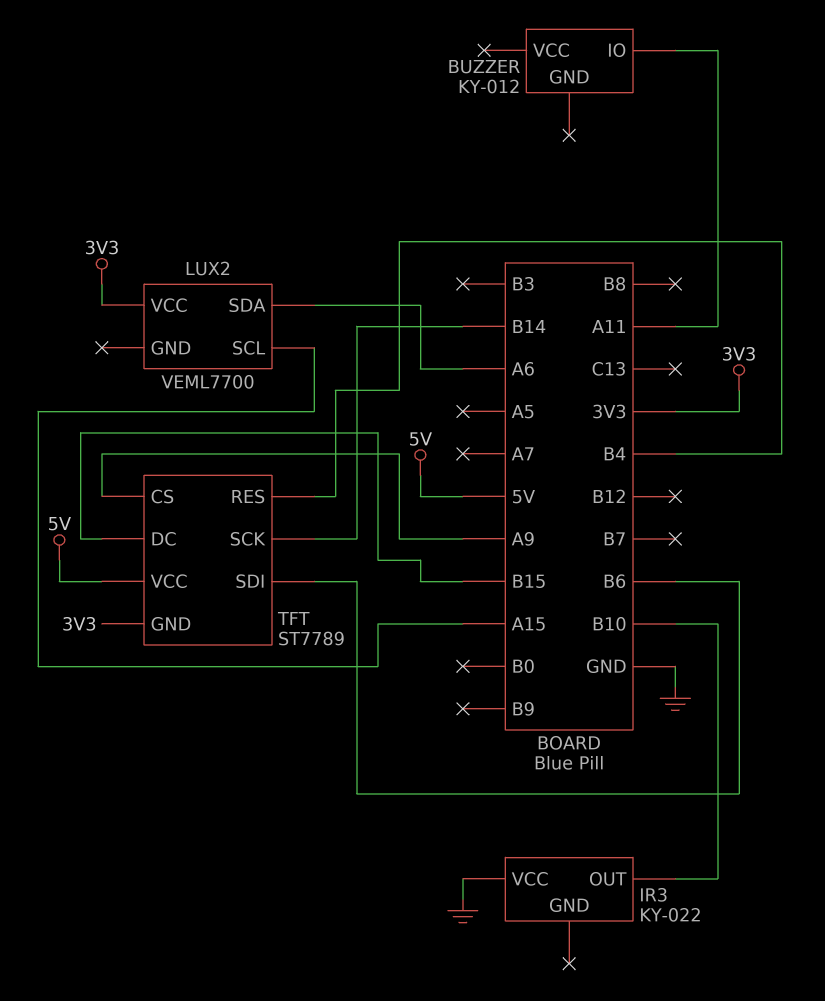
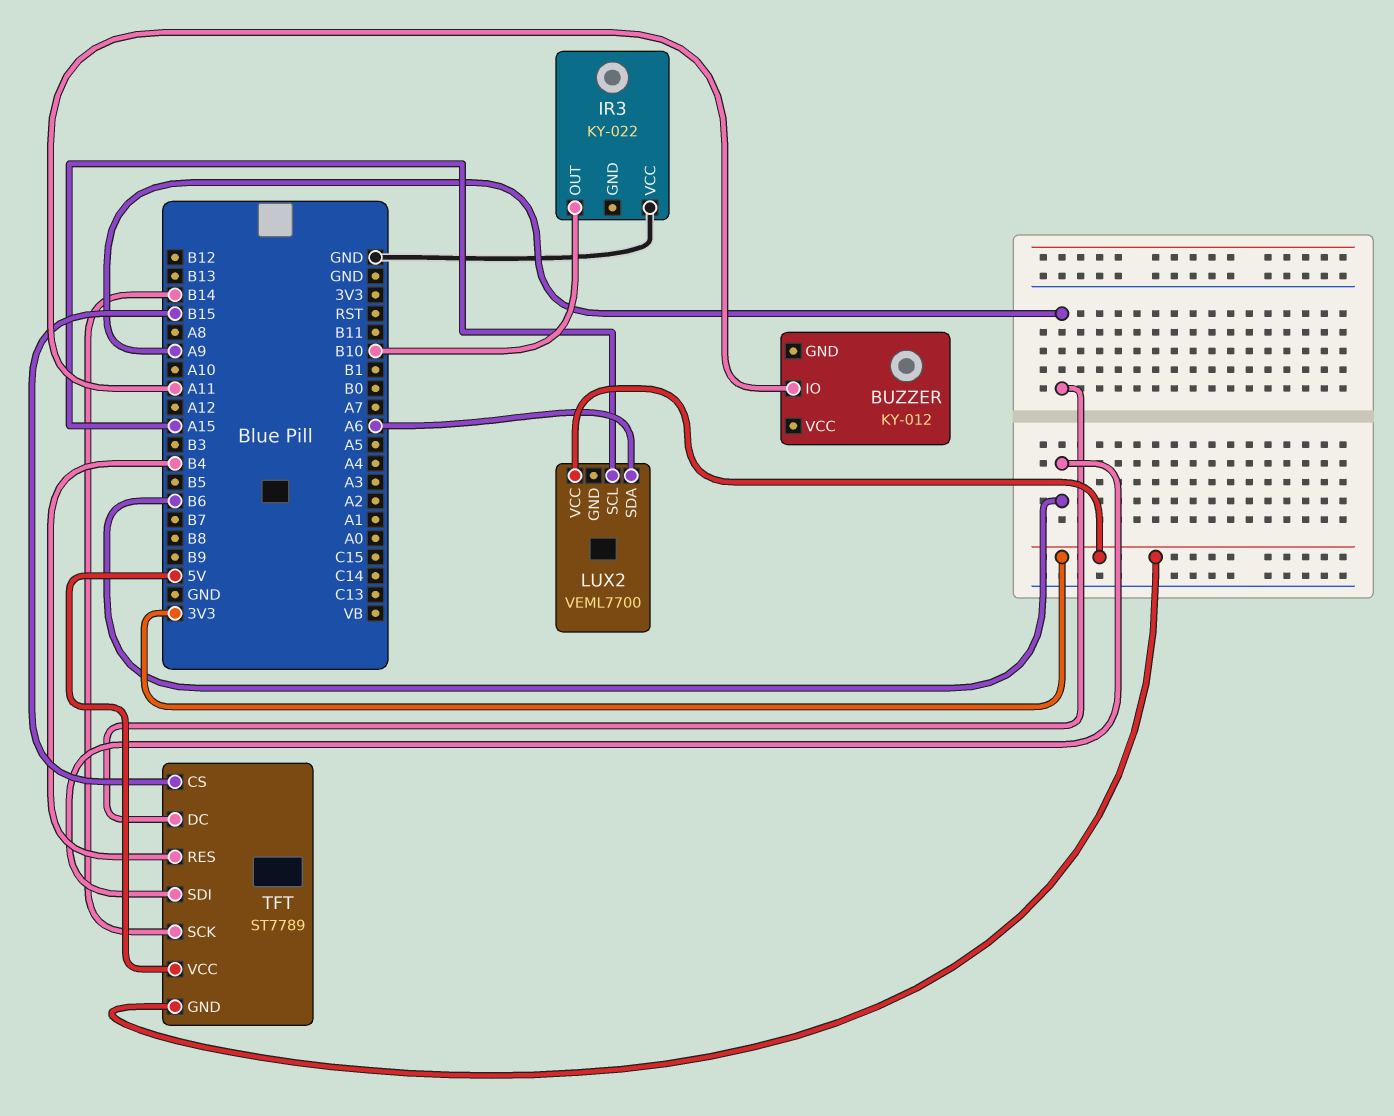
TFT pin CS: A9 -> B15
TFT pin DC: B15 -> A9

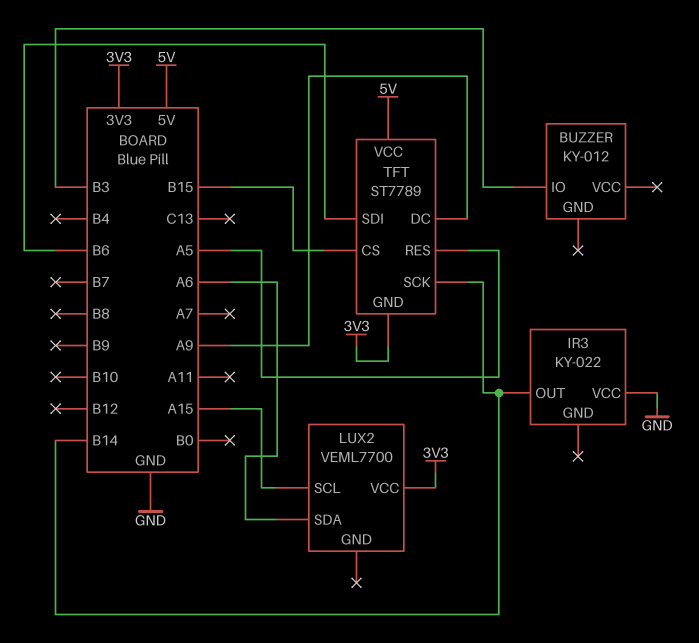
BUZZER pin IO: A11 -> B3
IR3 pin OUT: B10 -> B14
TFT pin RES: B4 -> A5

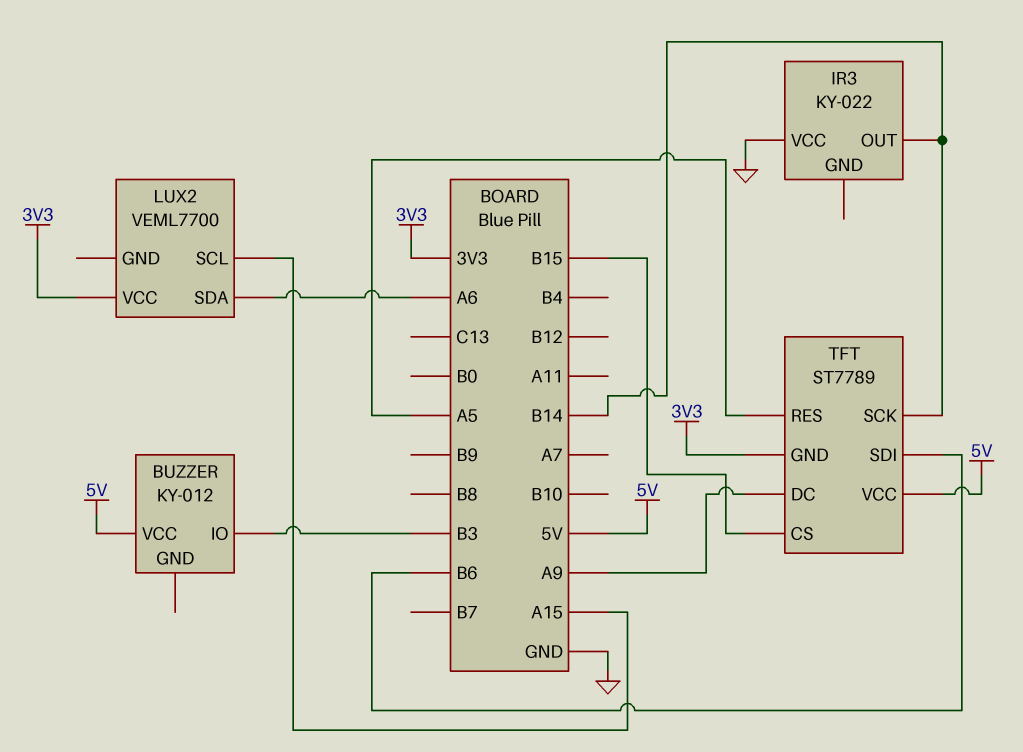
BUZZER pin VCC: none -> 5V

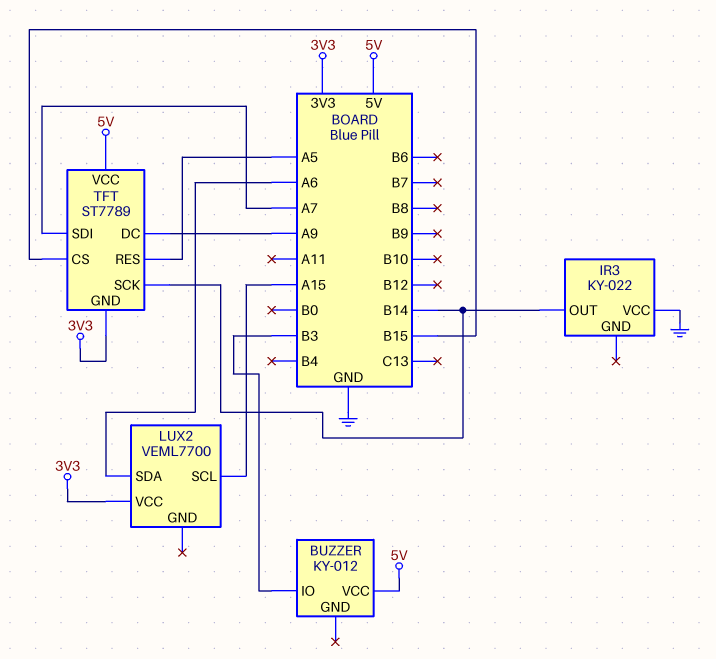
TFT pin SDI: B6 -> A7

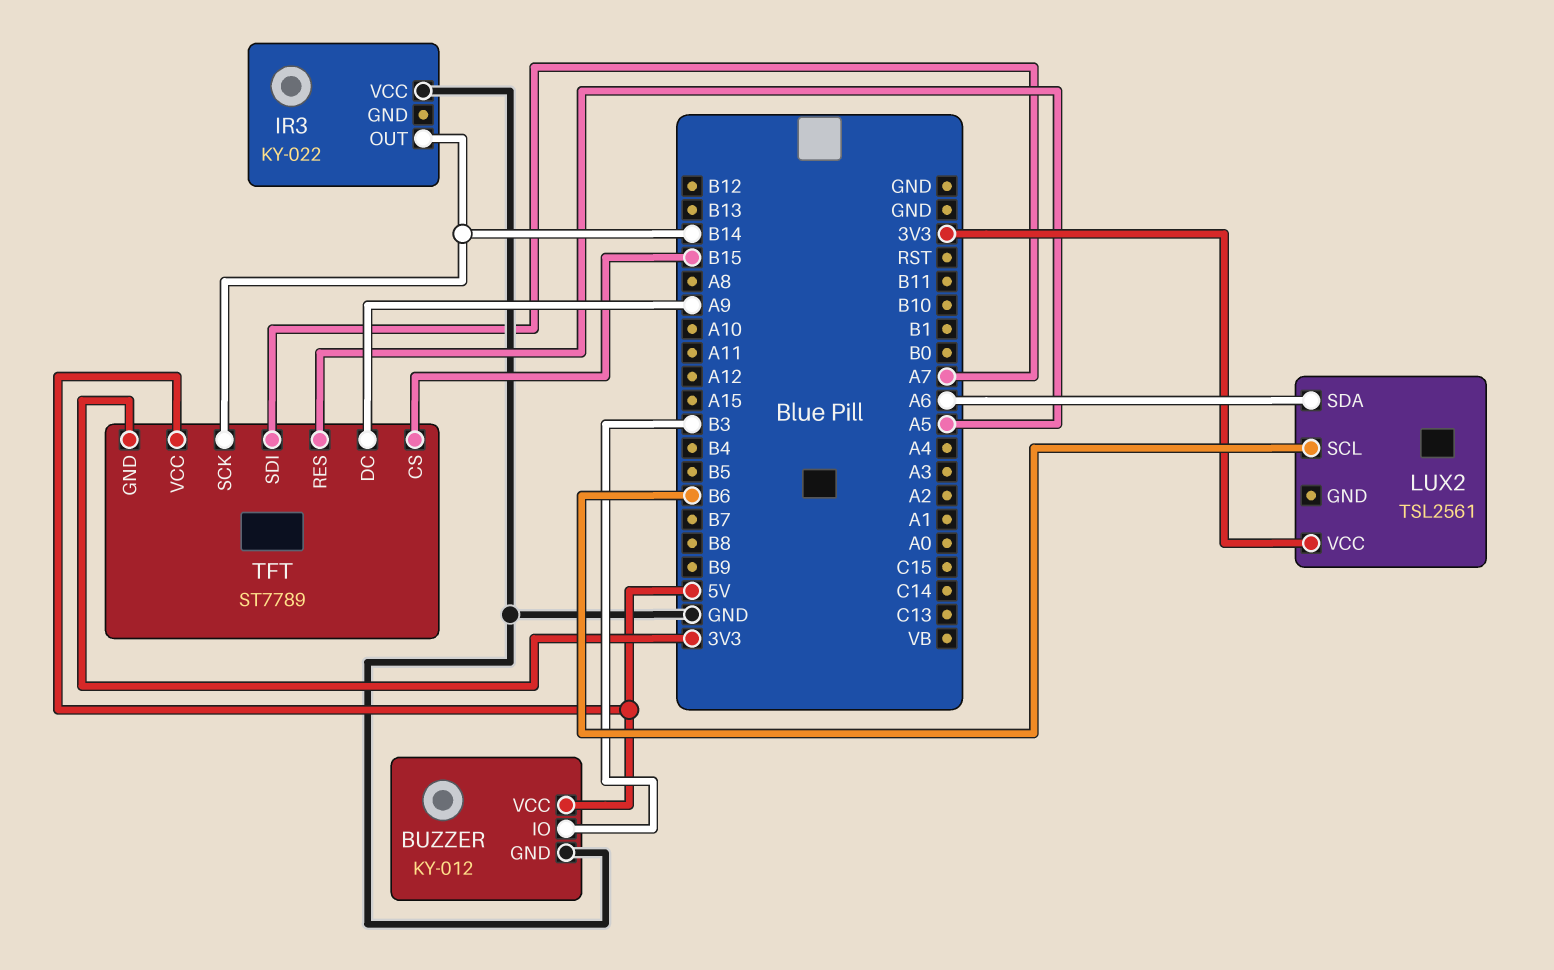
BUZZER pin GND: none -> GND
LUX2: VEML7700 -> TSL2561
LUX2 pin SCL: A15 -> B6

